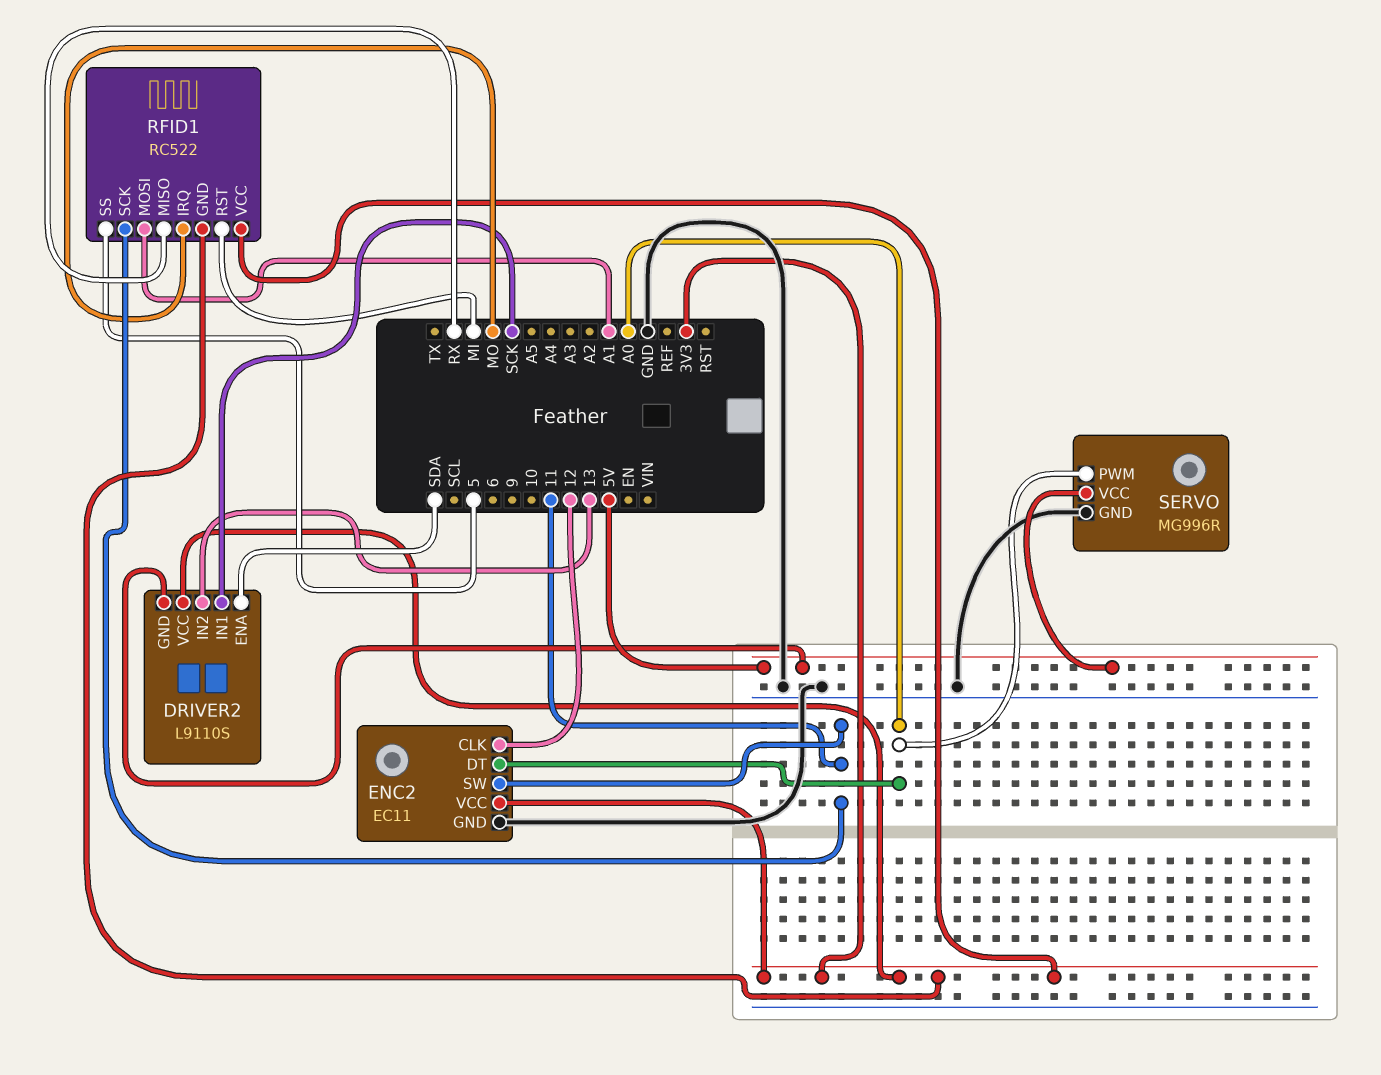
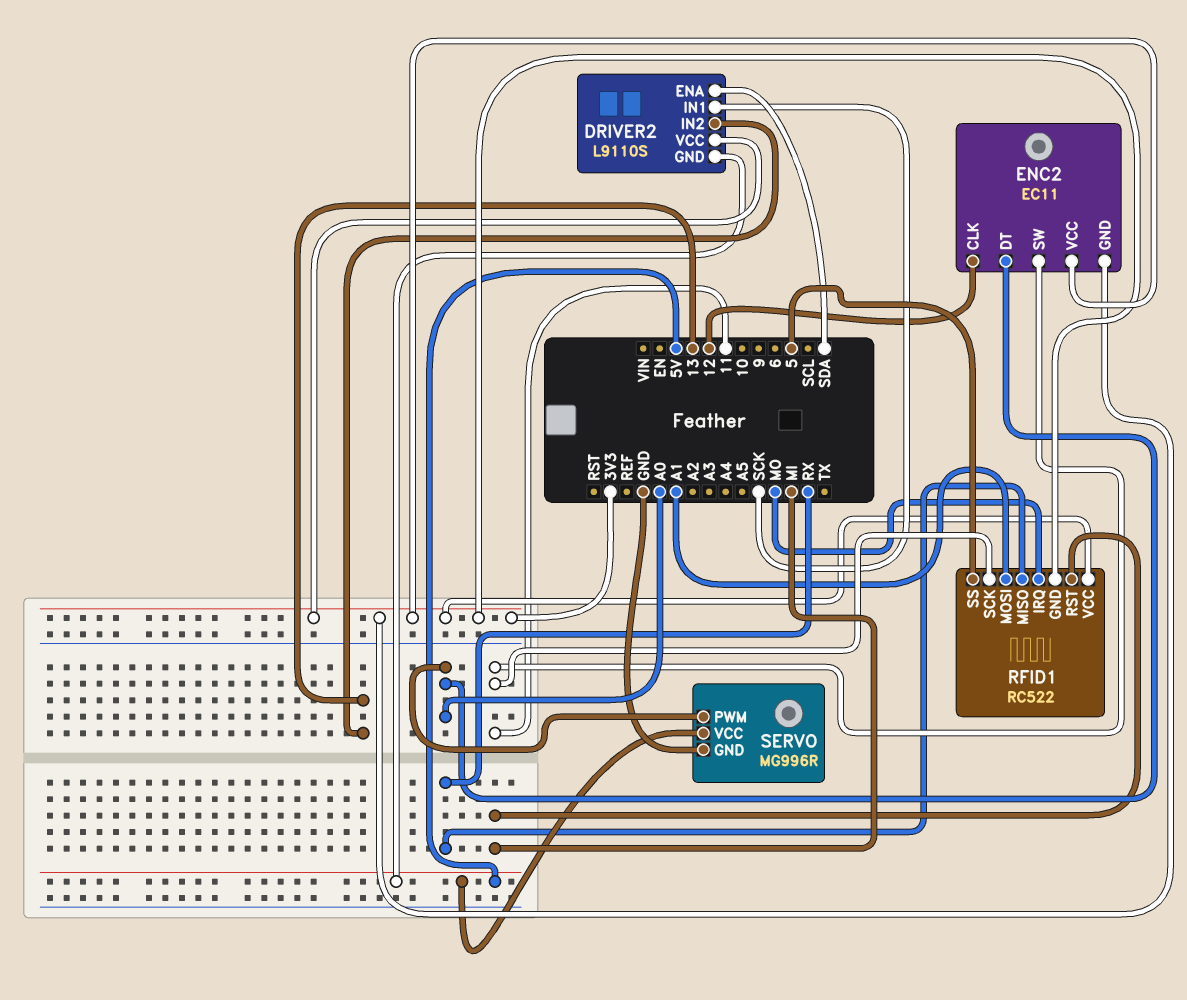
ENC2 pin GND: GND -> 3V3

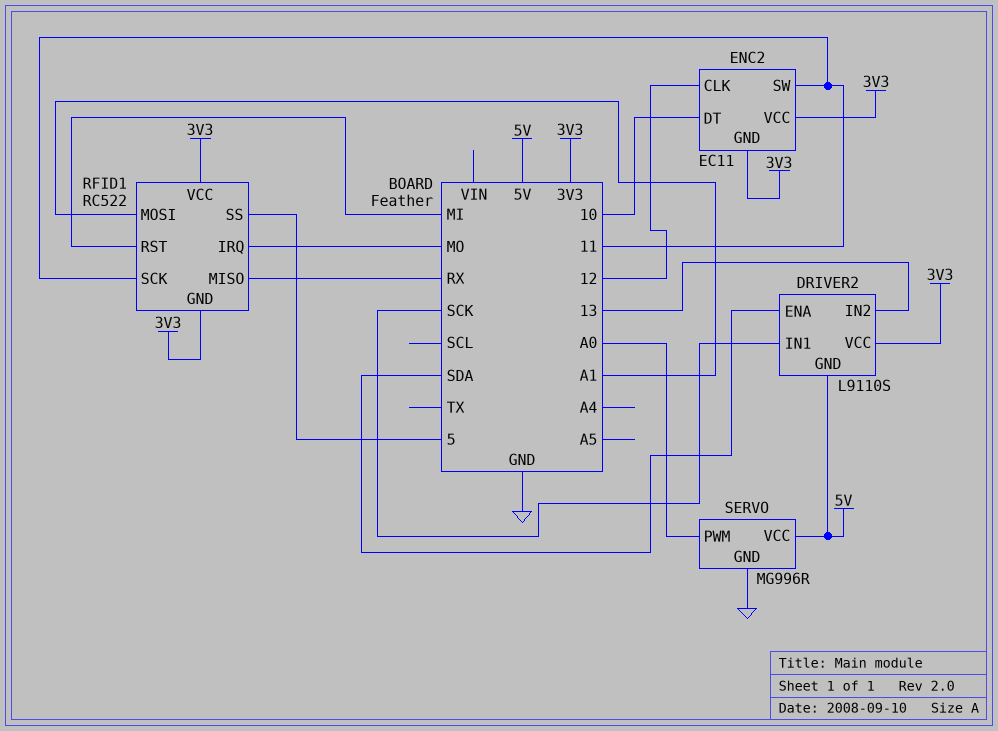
ENC2 pin DT: A0 -> 10

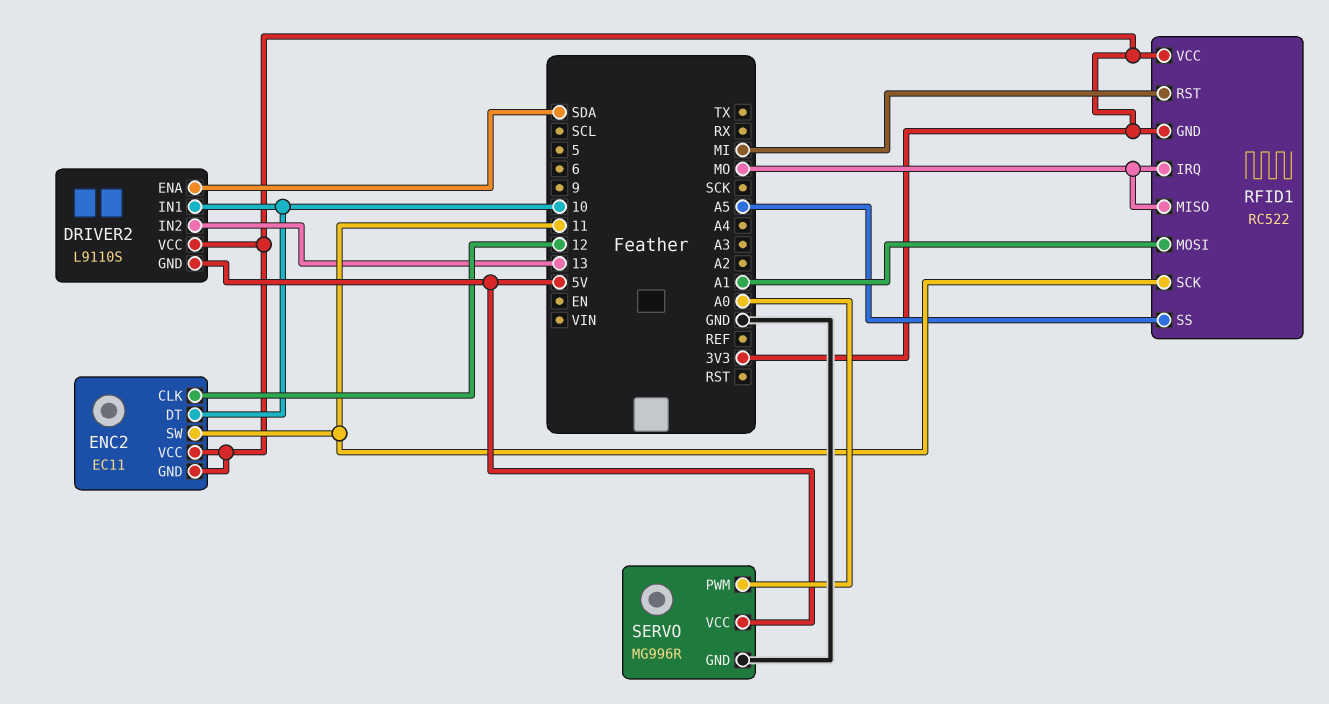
DRIVER2 pin IN1: SCK -> 10
RFID1 pin MISO: RX -> MO
RFID1 pin SS: 5 -> A5

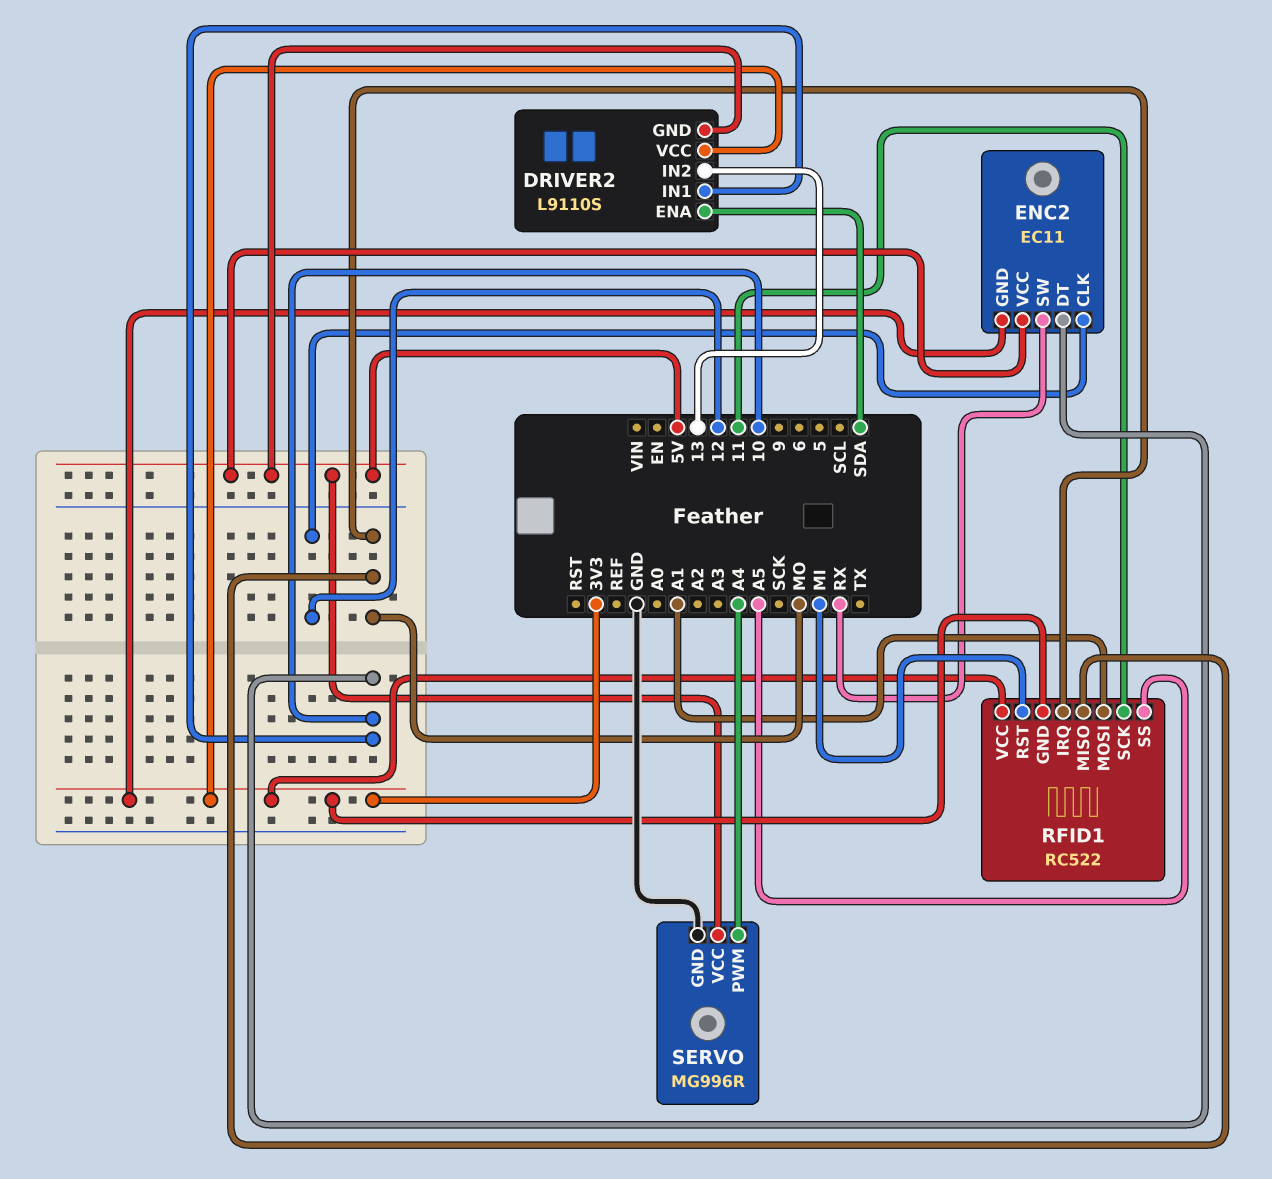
ENC2 pin SW: 11 -> RX
ENC2 pin VCC: 3V3 -> 5V
SERVO pin PWM: A0 -> A4

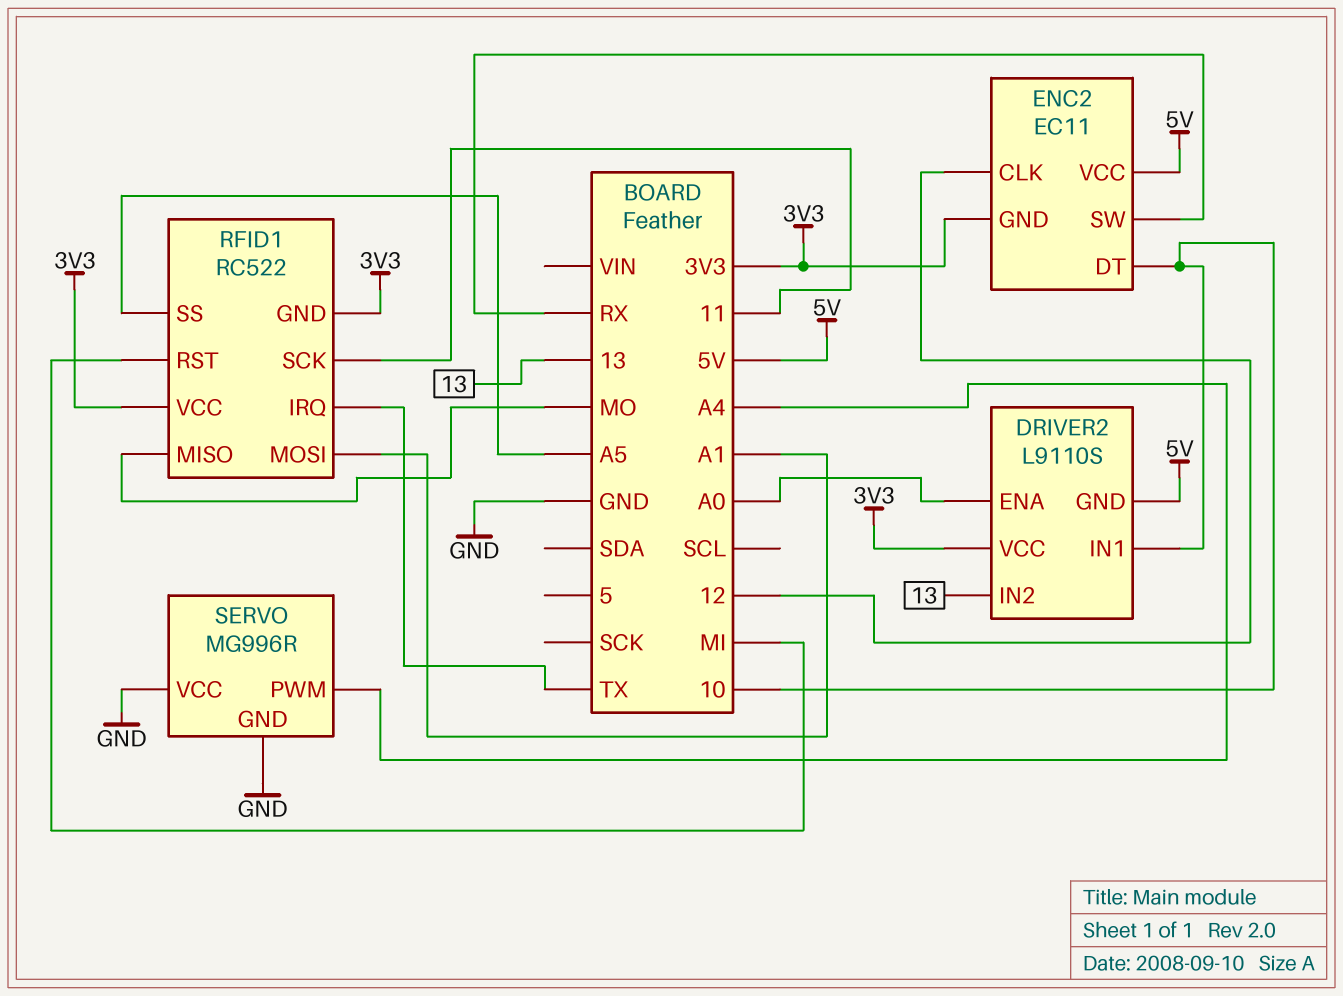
DRIVER2 pin ENA: SDA -> A0
RFID1 pin IRQ: MO -> TX
SERVO pin VCC: 5V -> GND

